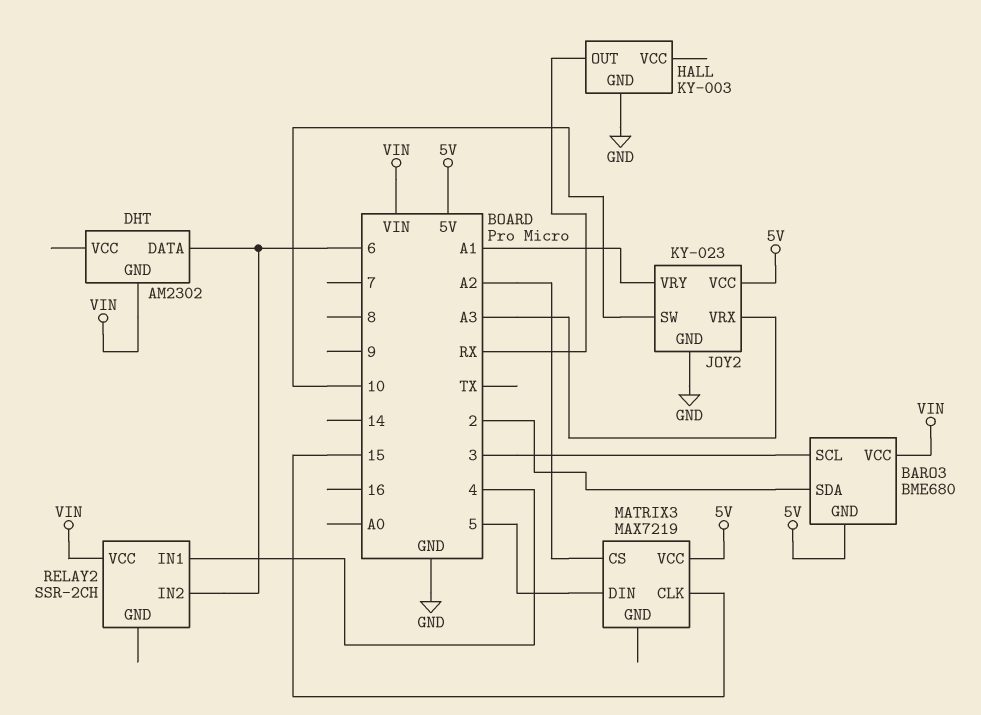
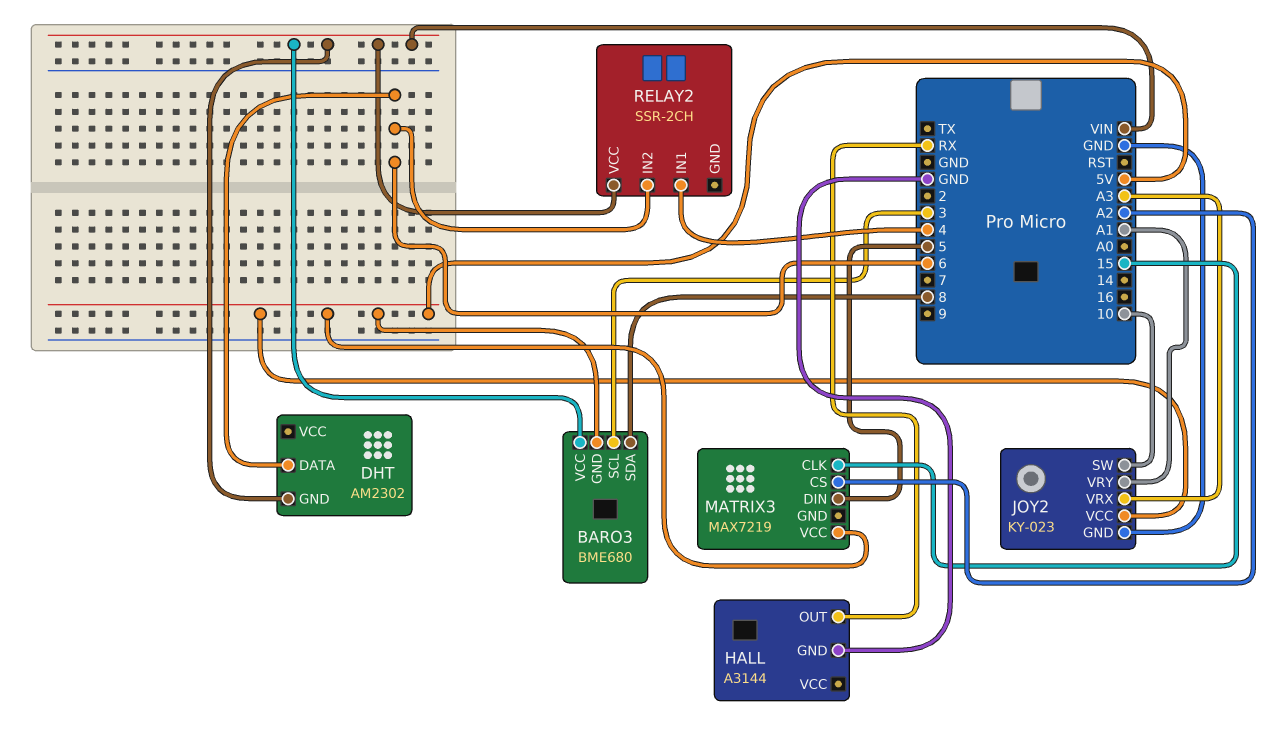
BARO3 pin SDA: 2 -> 8
HALL: KY-003 -> A3144

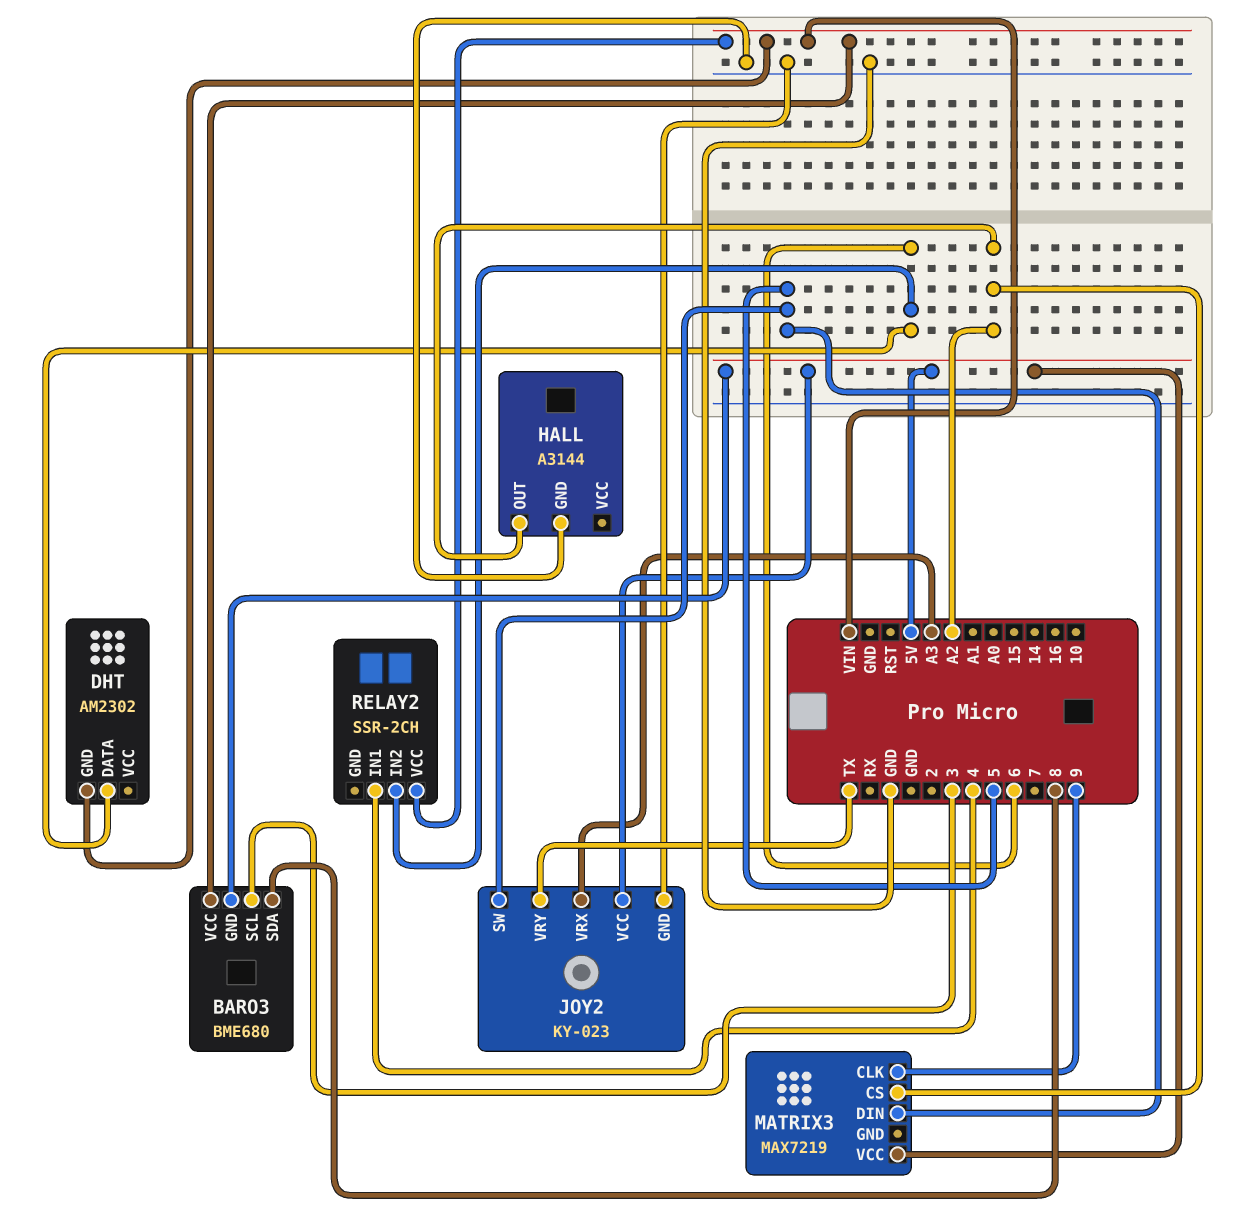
HALL pin OUT: RX -> A2
JOY2 pin SW: 10 -> 5
JOY2 pin VRY: A1 -> TX
MATRIX3 pin CLK: 15 -> 9

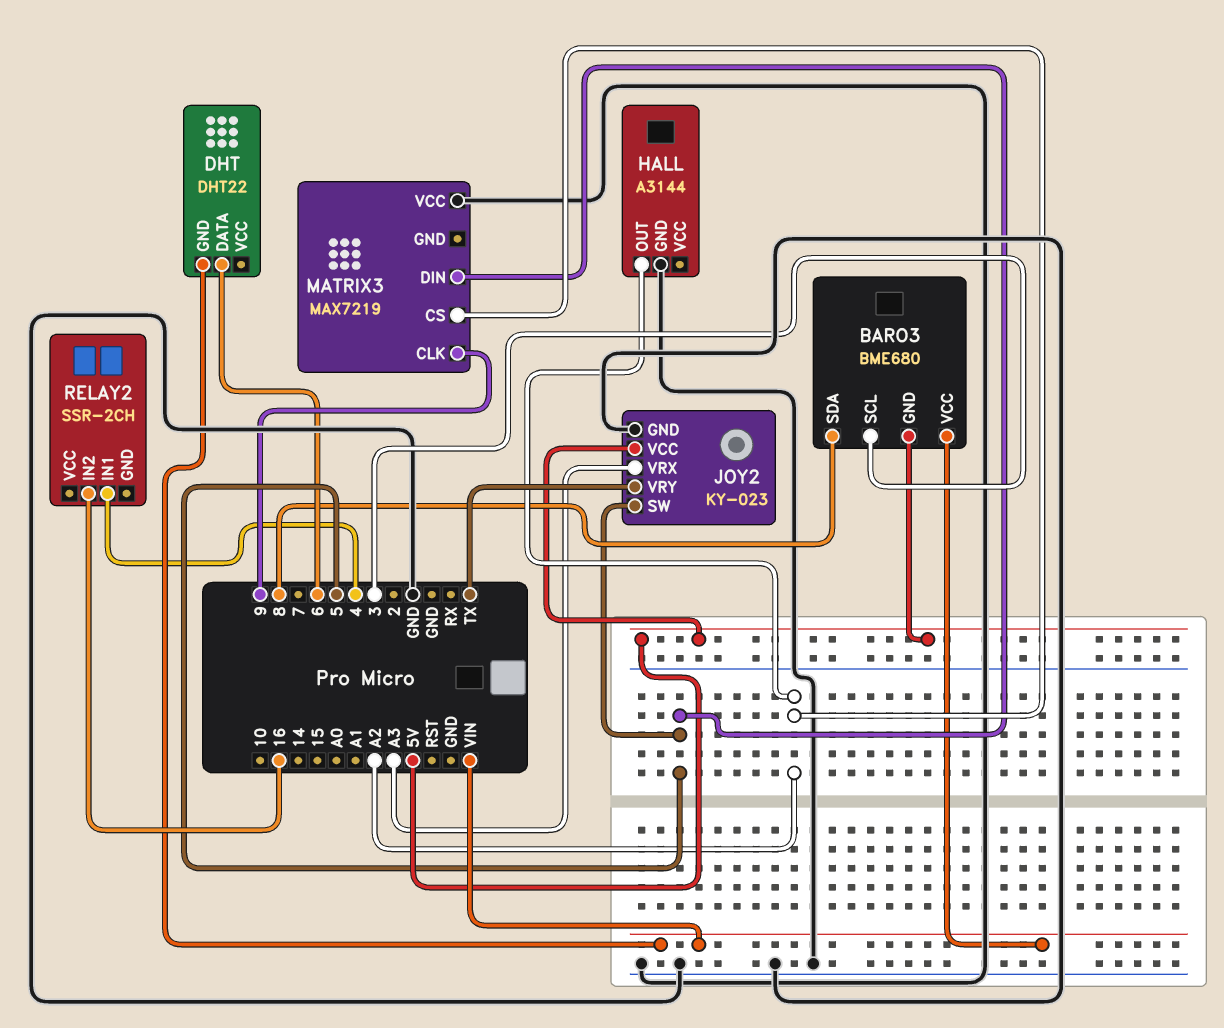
DHT: AM2302 -> DHT22
MATRIX3 pin VCC: 5V -> GND
RELAY2 pin IN2: 6 -> 16
RELAY2 pin VCC: VIN -> none

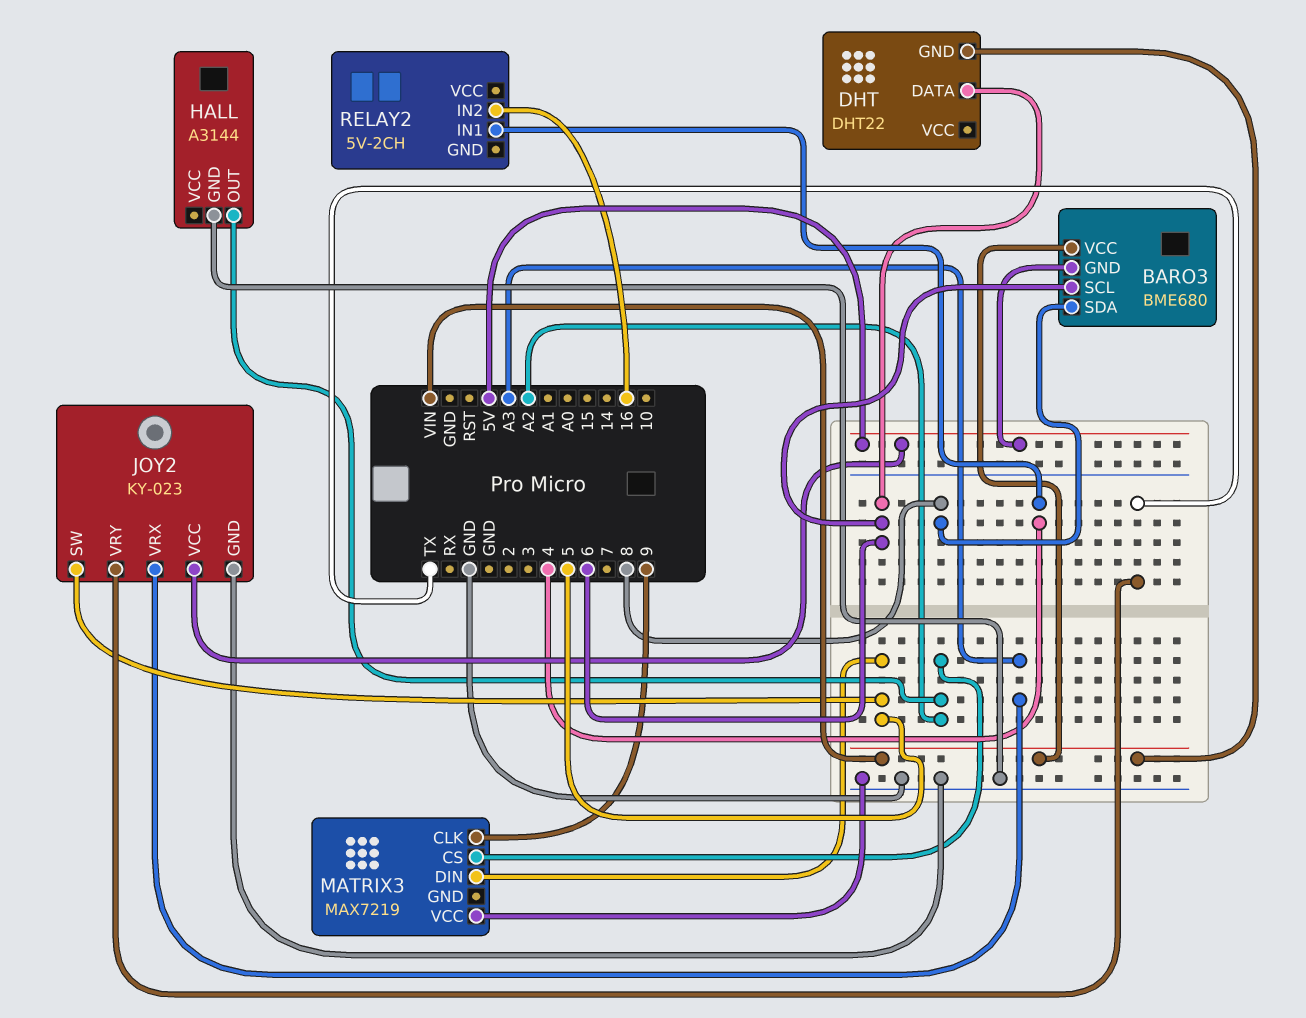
BARO3 pin SCL: 3 -> 6
RELAY2: SSR-2CH -> 5V-2CH

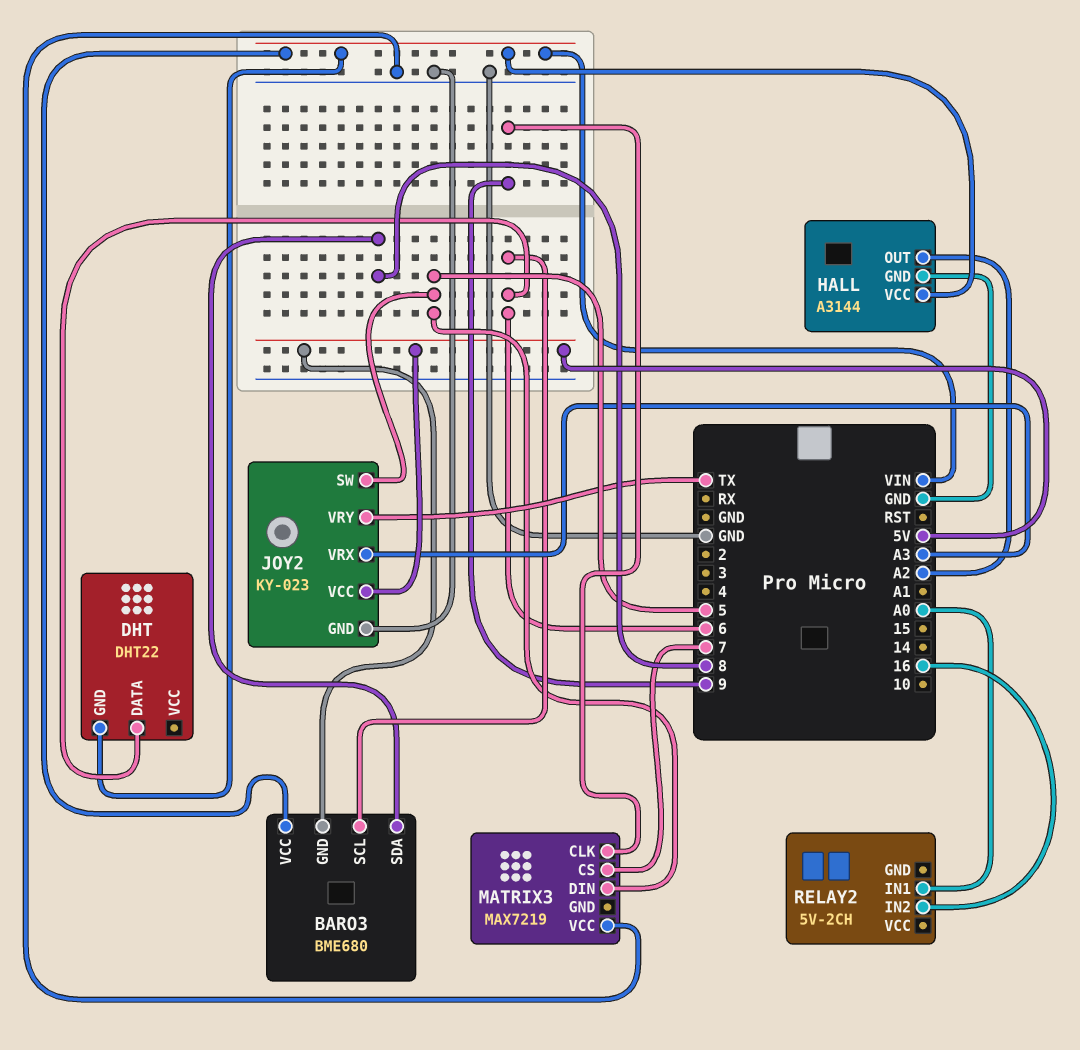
HALL pin VCC: none -> VIN
MATRIX3 pin CS: A2 -> 7
RELAY2 pin IN1: 4 -> A0

